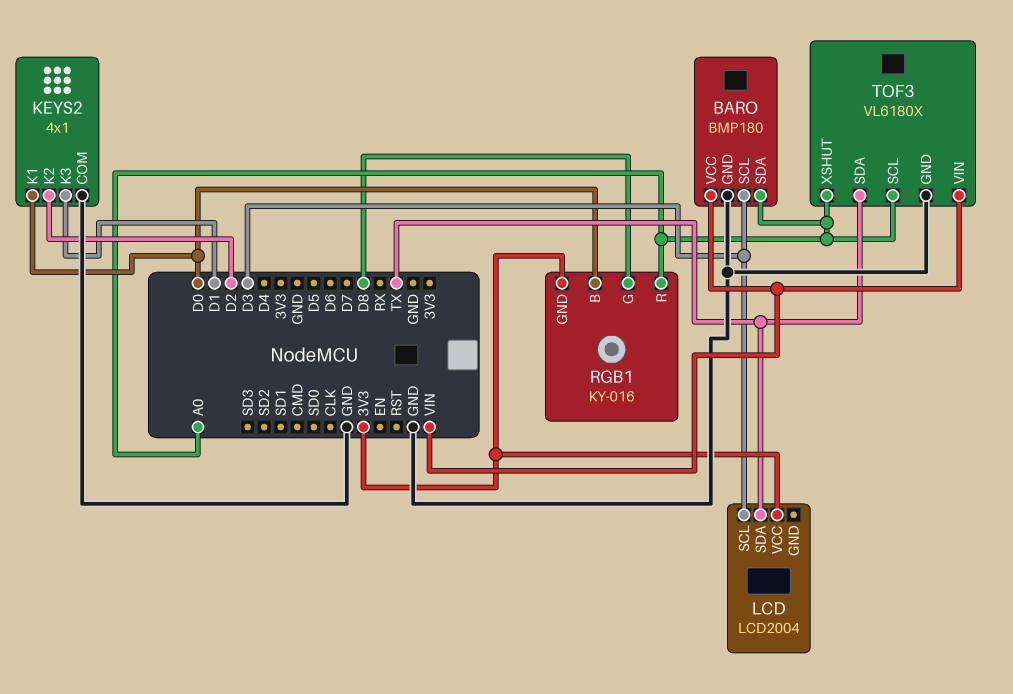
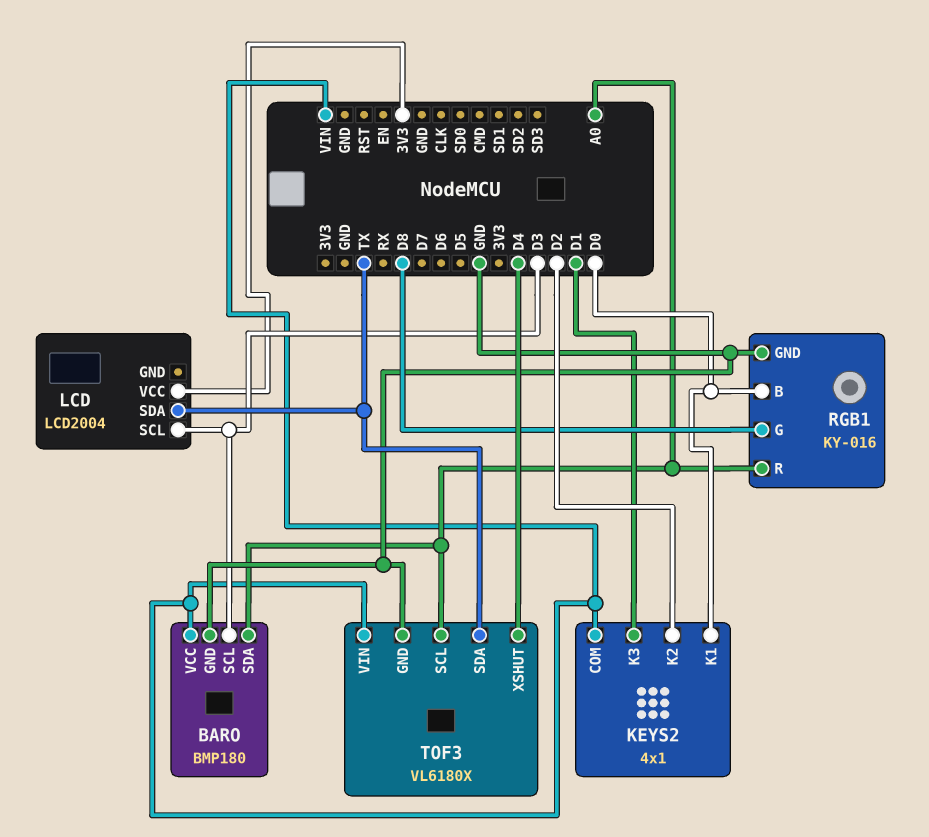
KEYS2 pin COM: GND -> VIN
RGB1 pin GND: 3V3 -> GND
TOF3 pin XSHUT: A0 -> D4

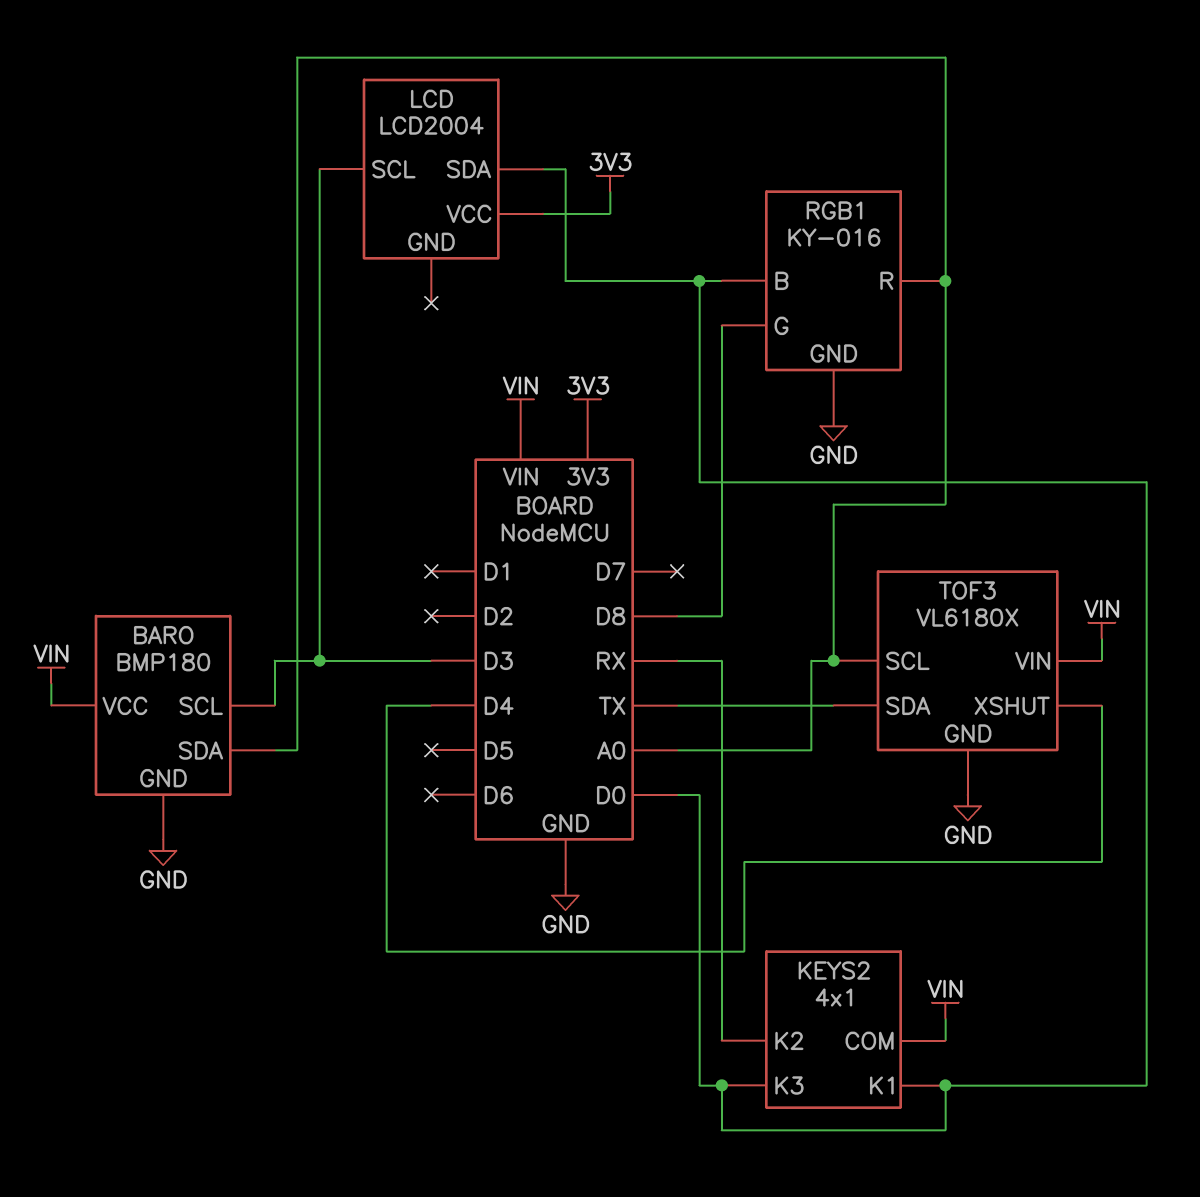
KEYS2 pin K2: D2 -> RX
KEYS2 pin K3: D1 -> D0
LCD pin SDA: TX -> D0

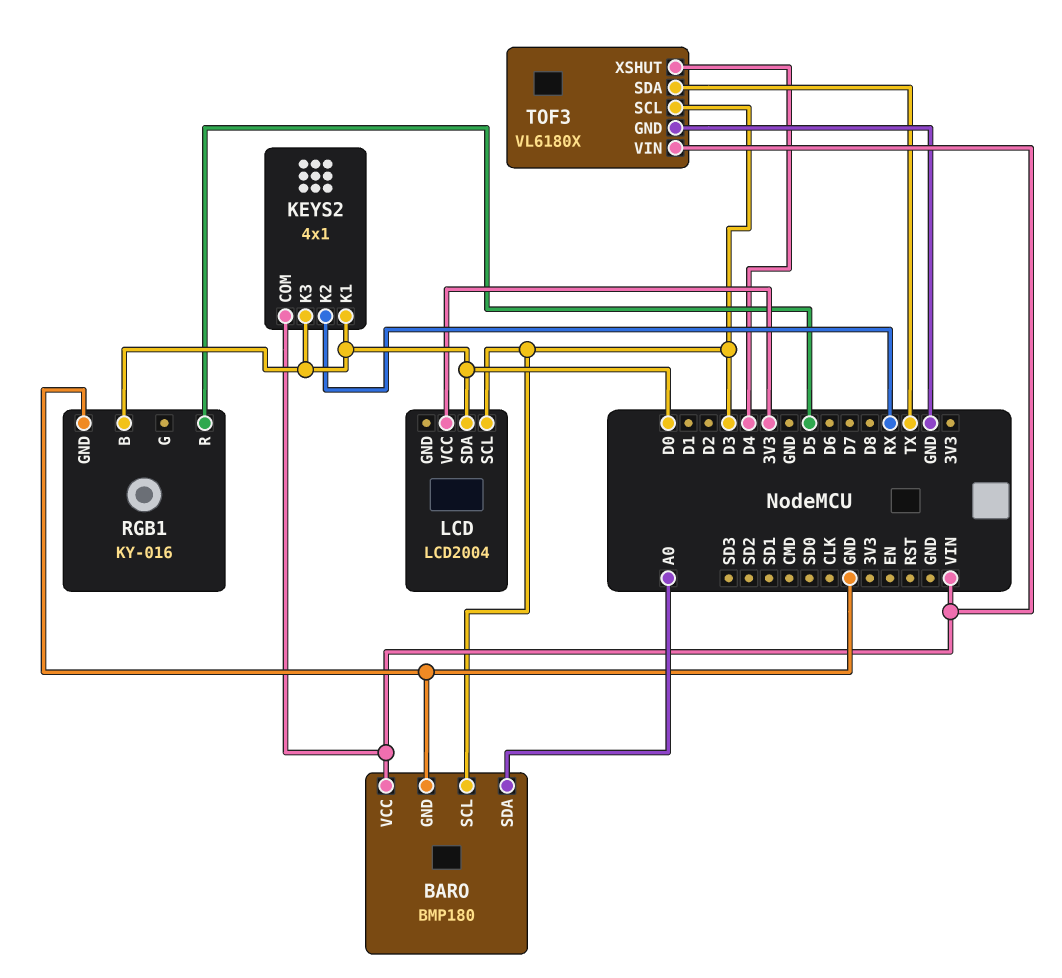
RGB1 pin G: D8 -> none
RGB1 pin R: A0 -> D5
TOF3 pin SCL: A0 -> D3

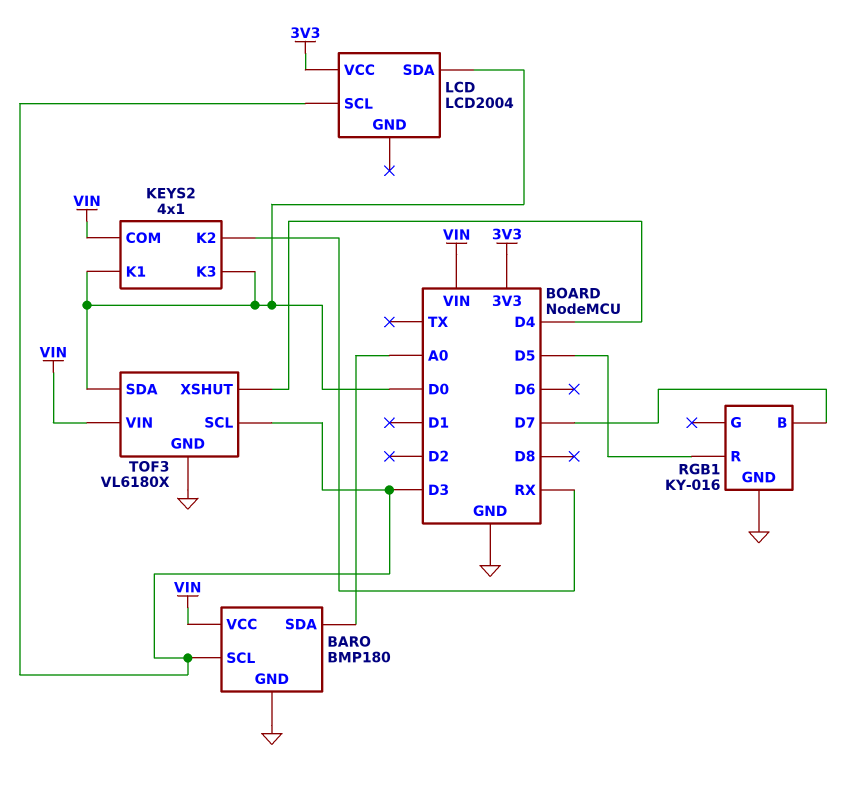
RGB1 pin B: D0 -> D7
TOF3 pin SDA: TX -> D0

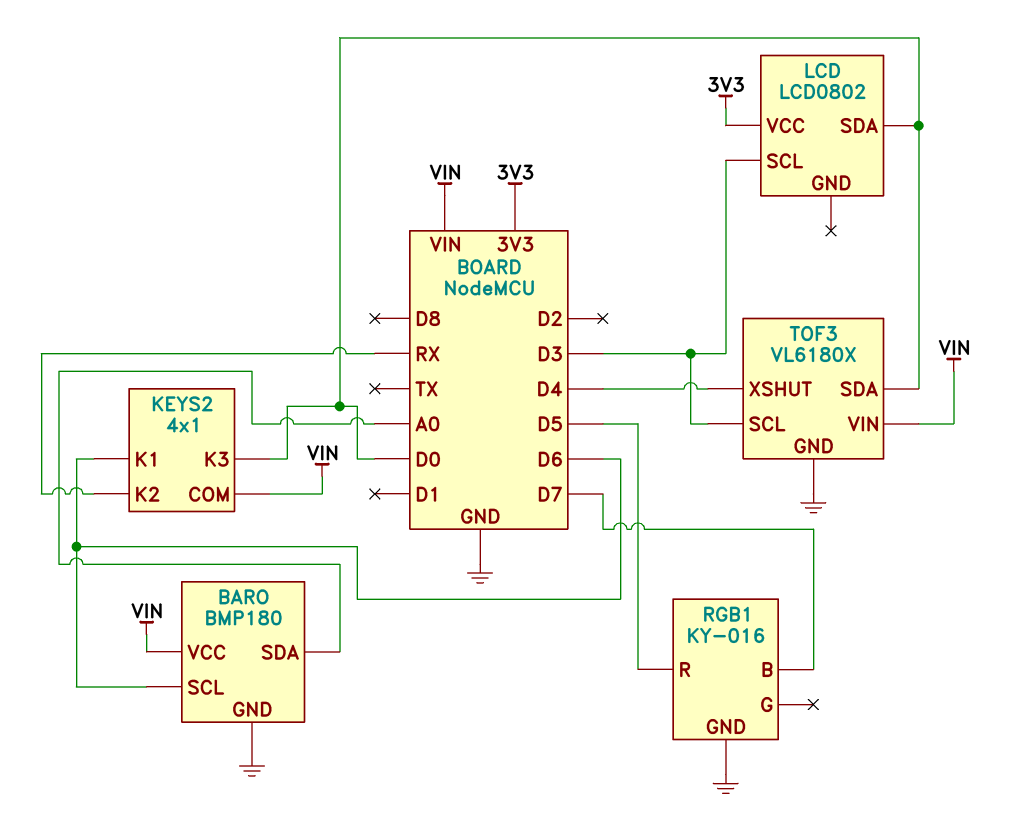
BARO pin SCL: D3 -> D6
KEYS2 pin K1: D0 -> D6
LCD: LCD2004 -> LCD0802

